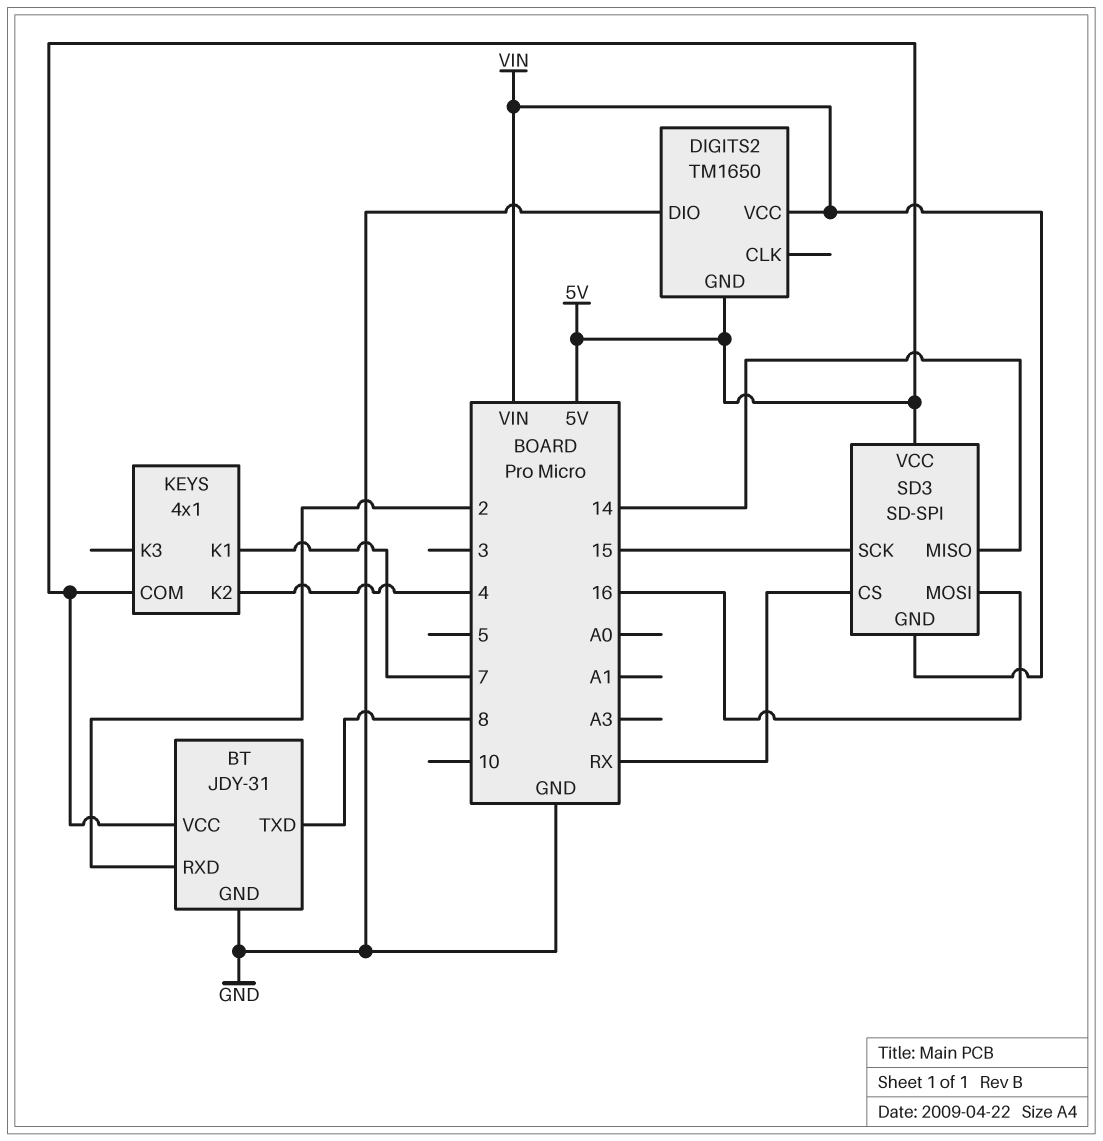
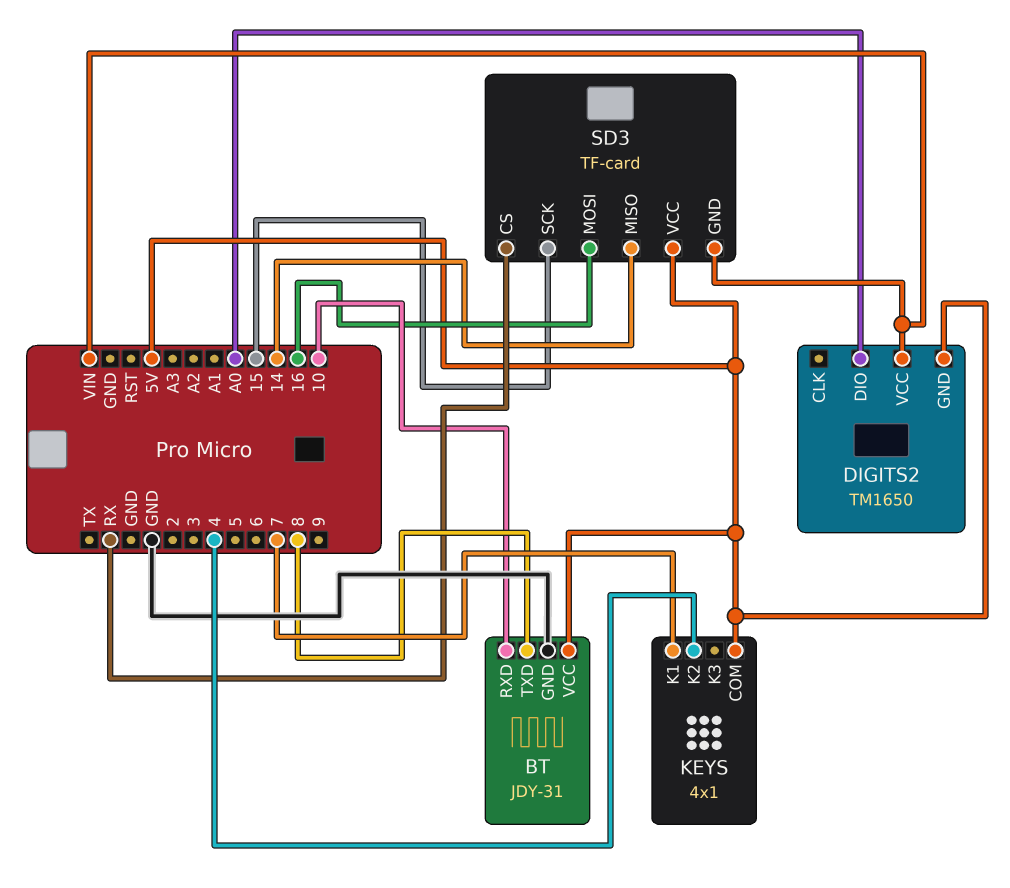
BT pin RXD: 2 -> 10
DIGITS2 pin DIO: GND -> A0
SD3: SD-SPI -> TF-card

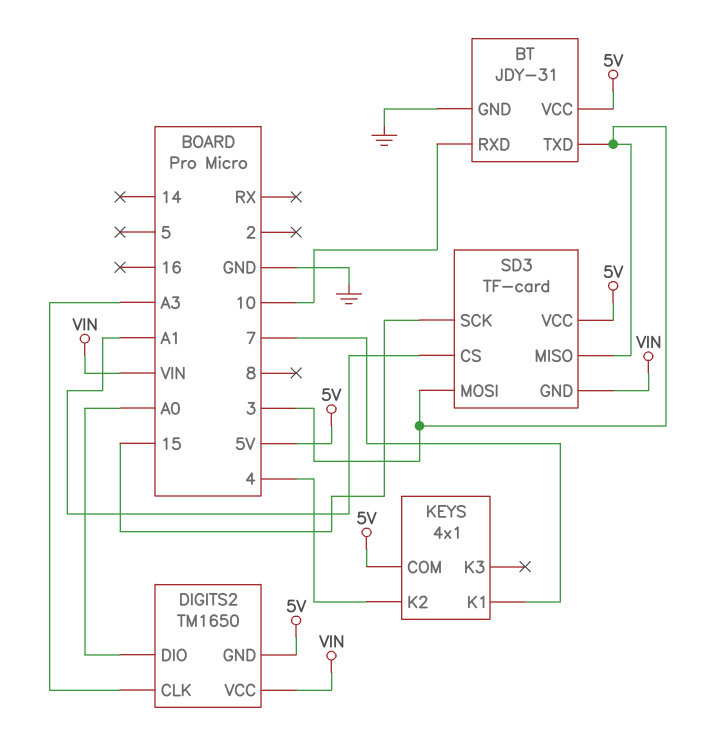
BT pin TXD: 8 -> 3
DIGITS2 pin CLK: none -> A3
SD3 pin CS: RX -> A1
SD3 pin MISO: 14 -> 3
SD3 pin MOSI: 16 -> 3

